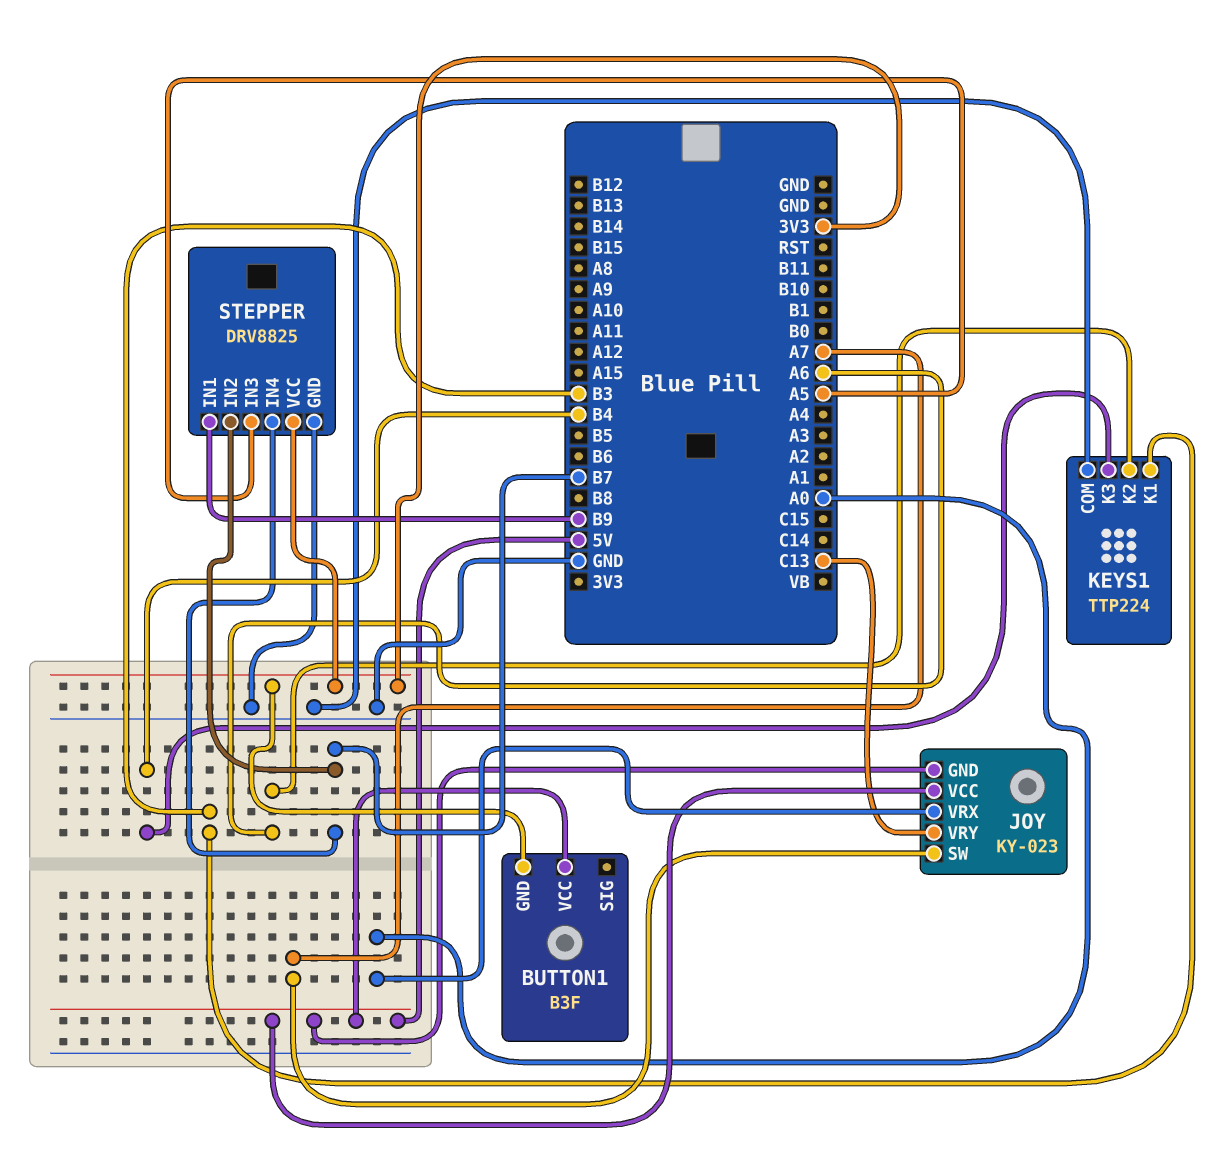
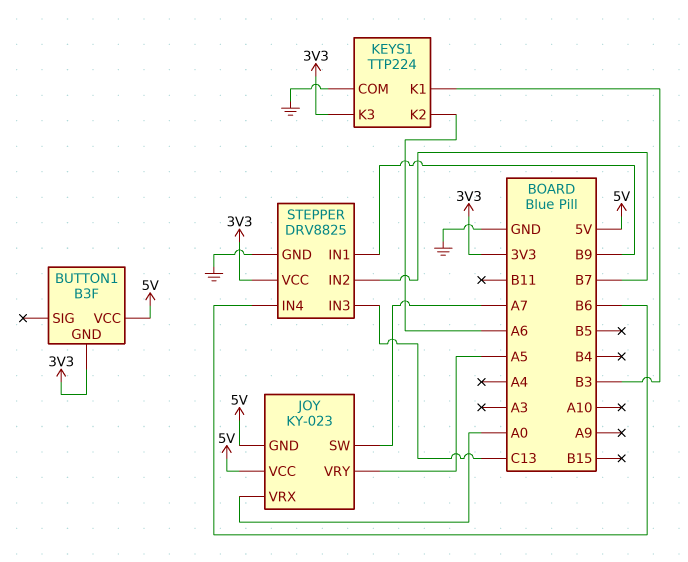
JOY pin VRY: C13 -> A5
KEYS1 pin K3: B4 -> 3V3
STEPPER pin IN3: A5 -> C13
STEPPER pin IN4: B7 -> B6

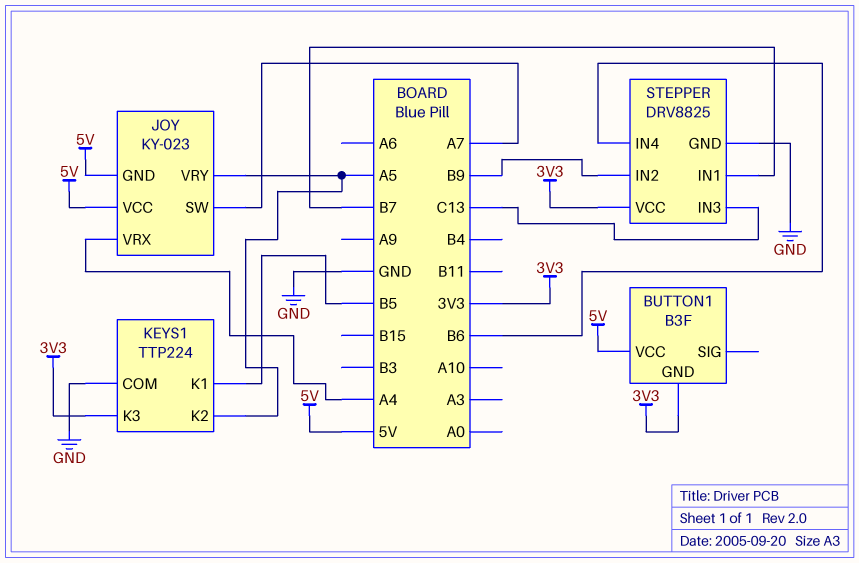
JOY pin VRX: A0 -> A4
KEYS1 pin K1: B3 -> B5
KEYS1 pin K2: A6 -> A5
STEPPER pin IN1: B9 -> B7
STEPPER pin IN2: B7 -> B9

